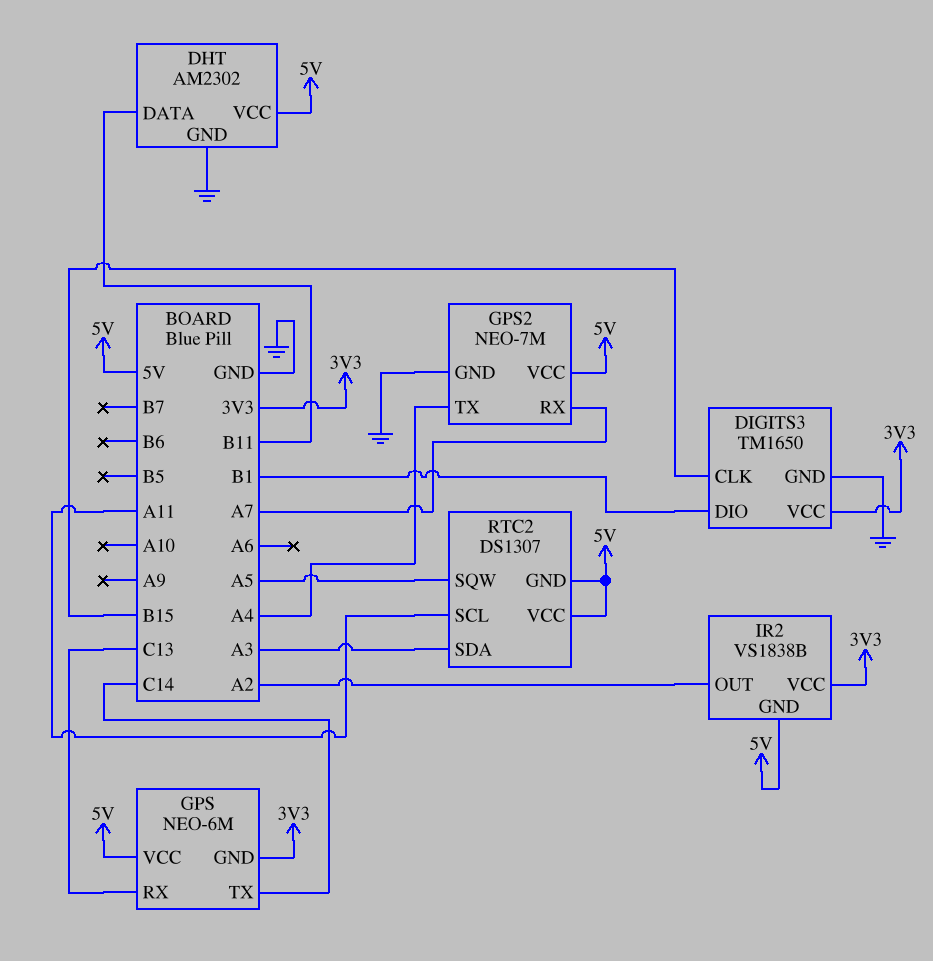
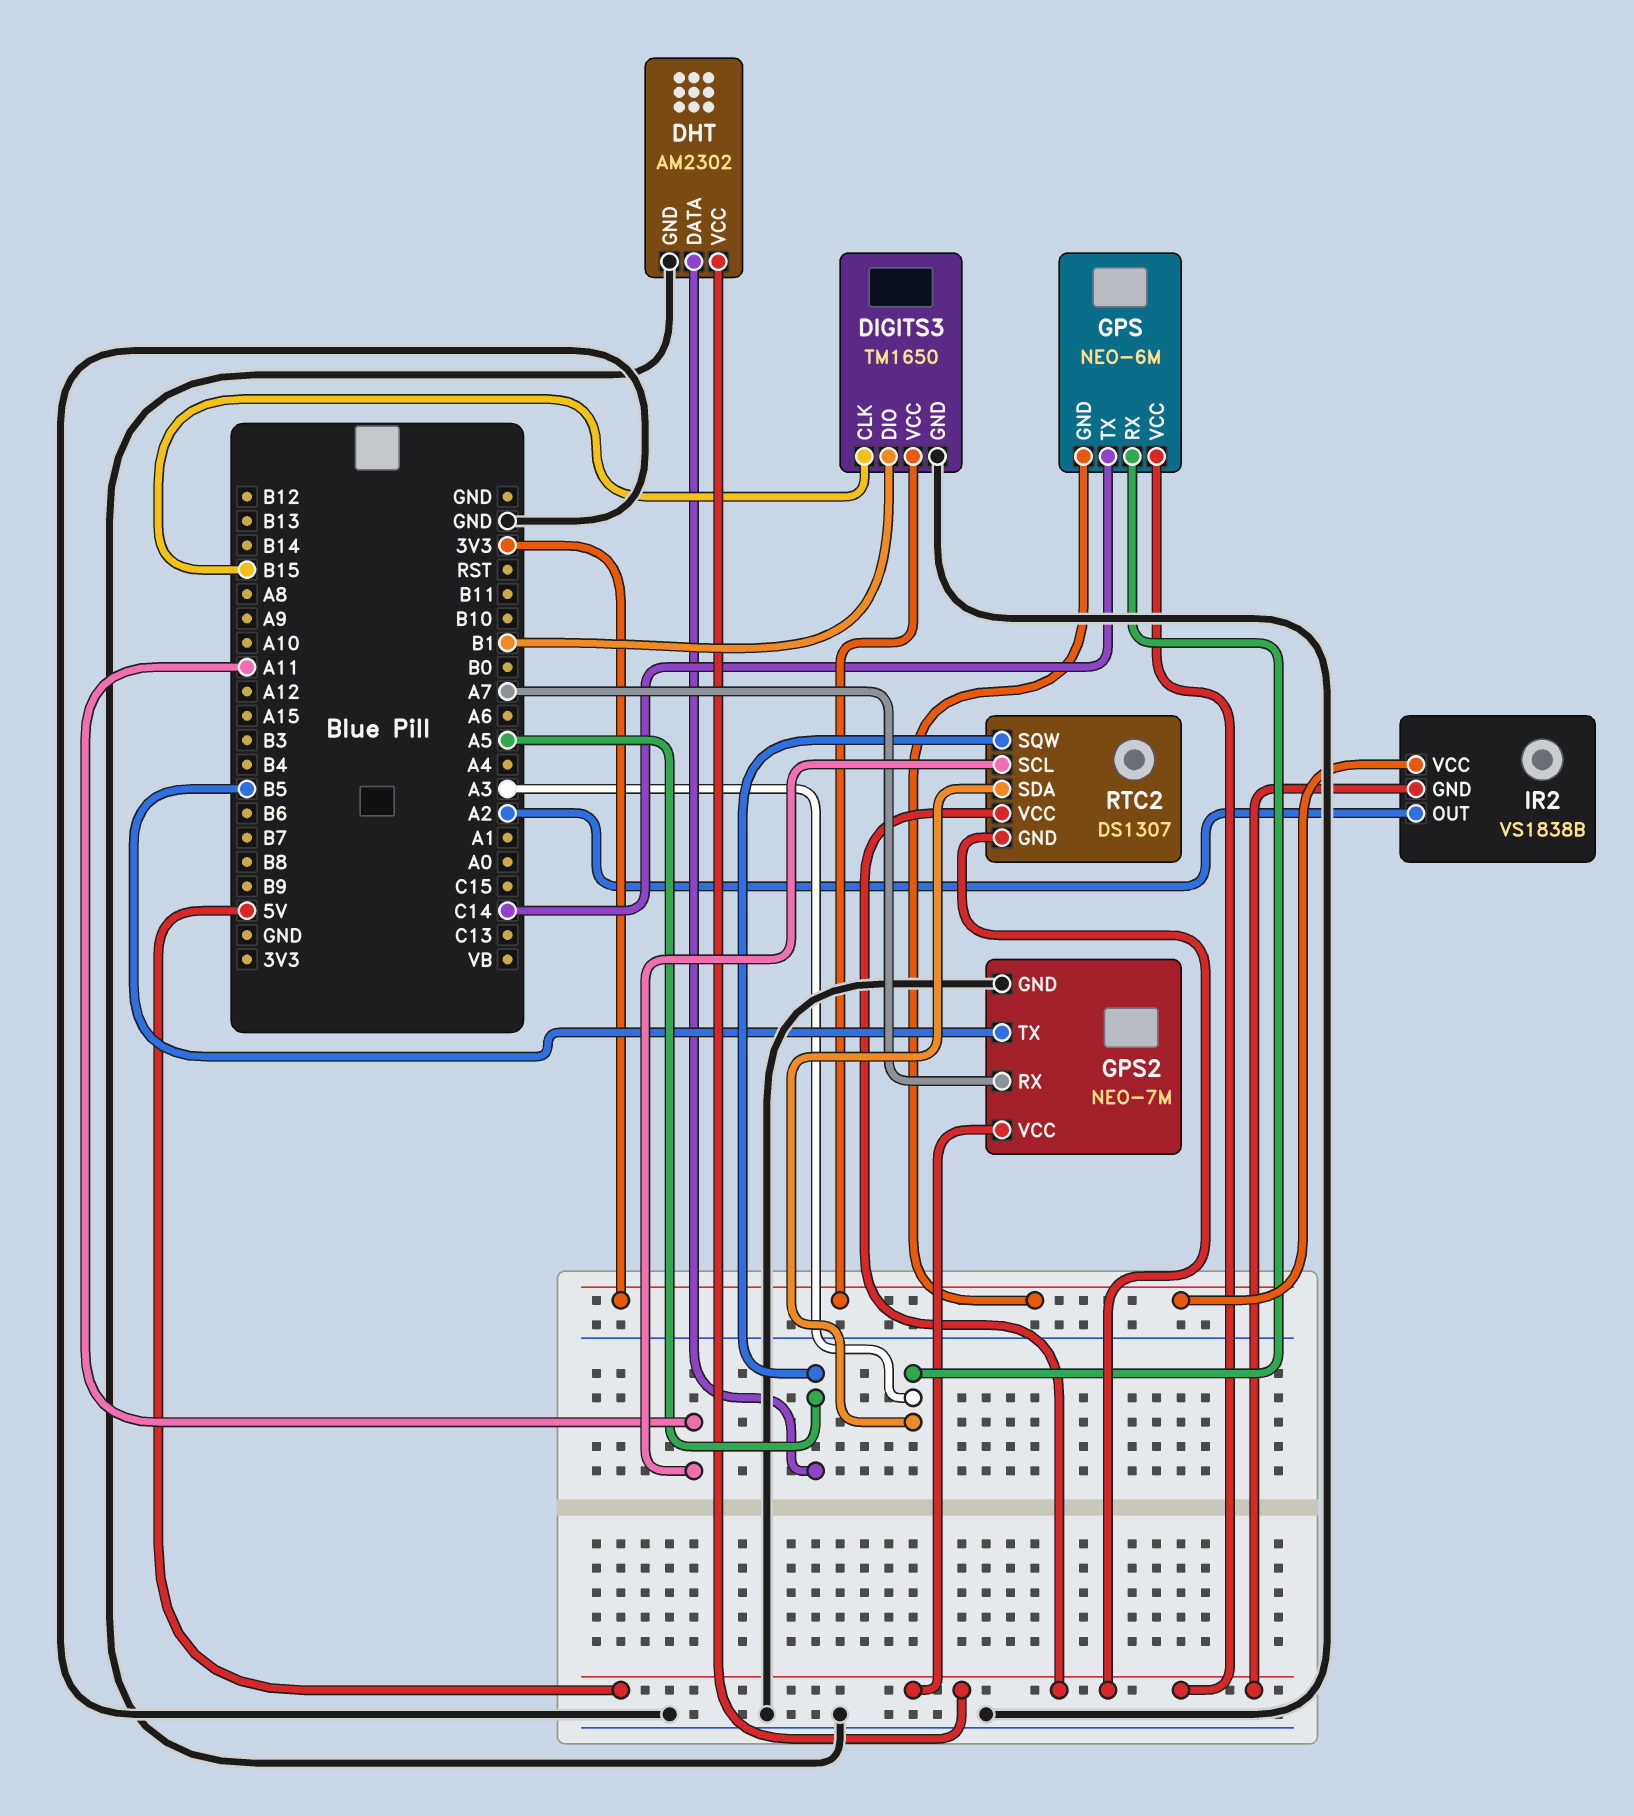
DHT pin DATA: B11 -> A5
GPS pin RX: C13 -> A3
GPS2 pin TX: A4 -> B5

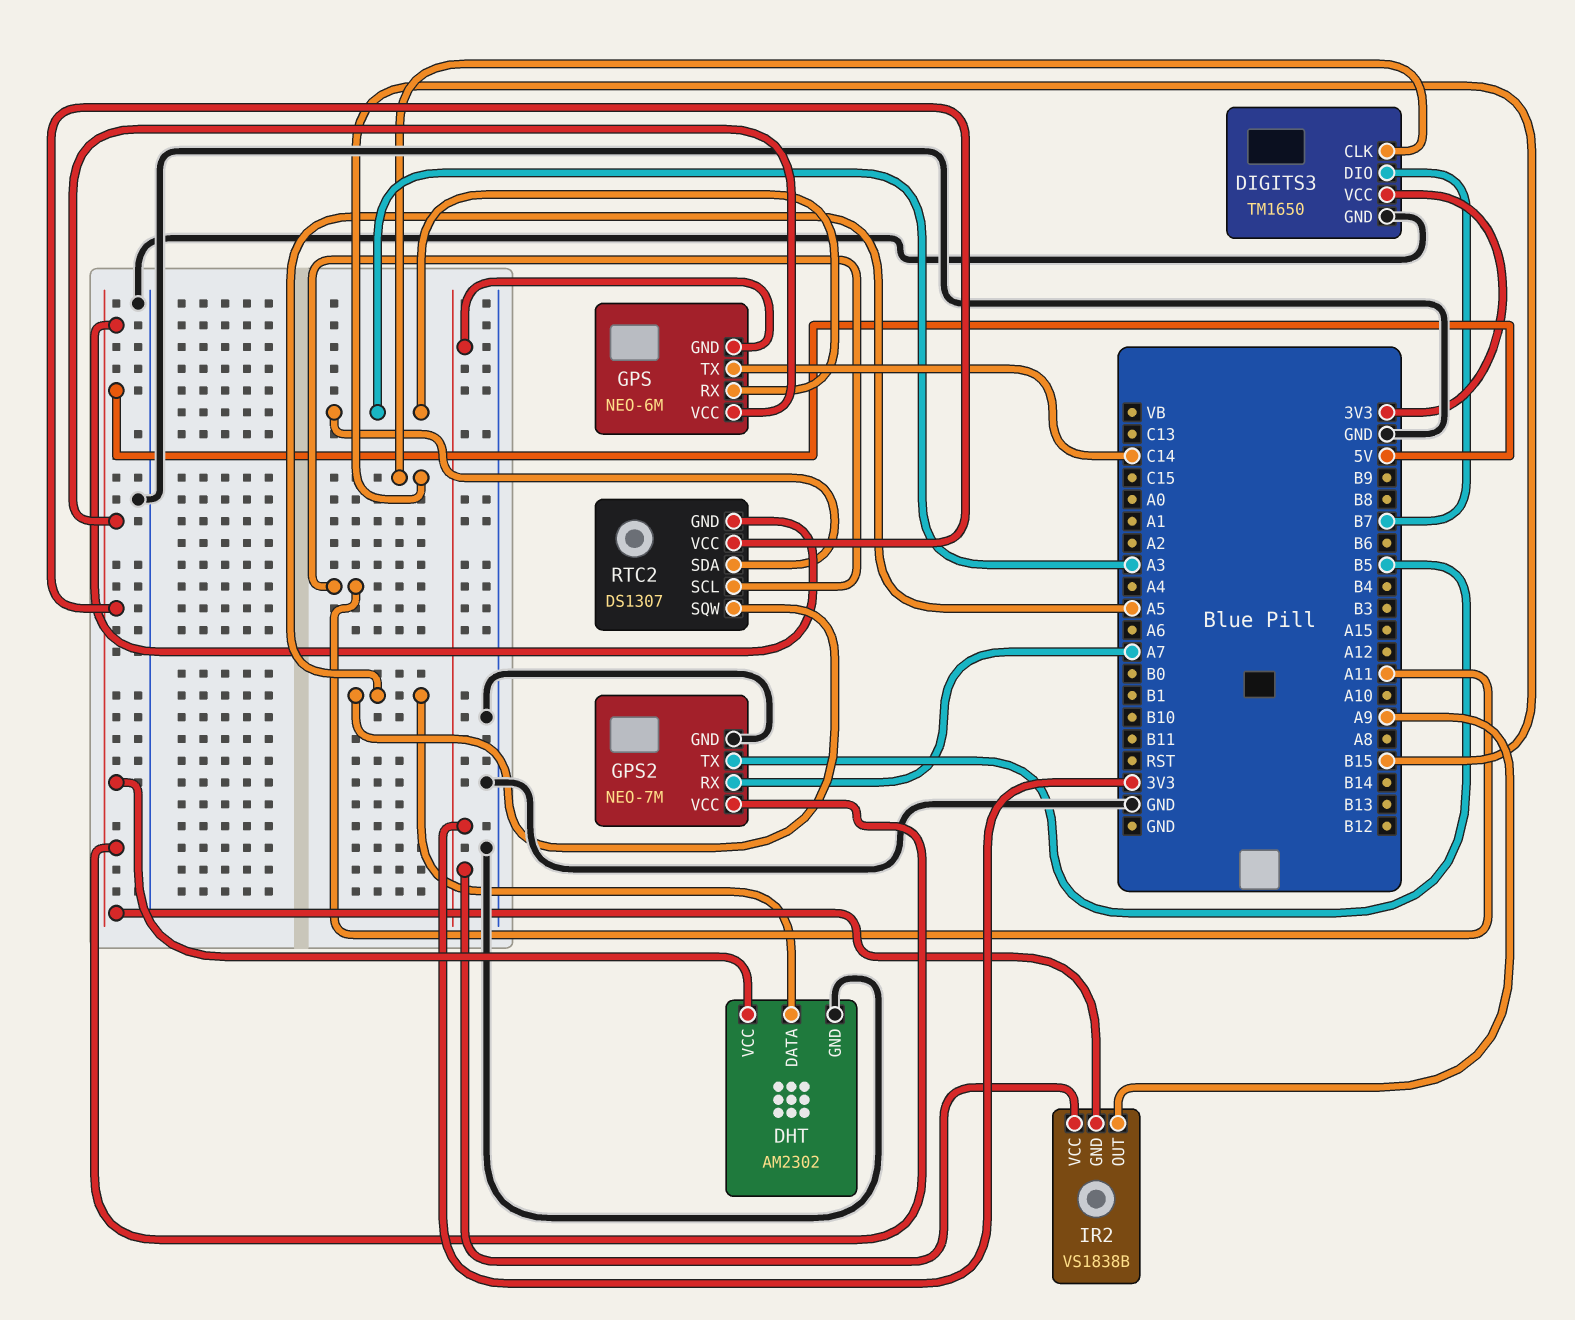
DIGITS3 pin DIO: B1 -> B7
IR2 pin OUT: A2 -> A9

